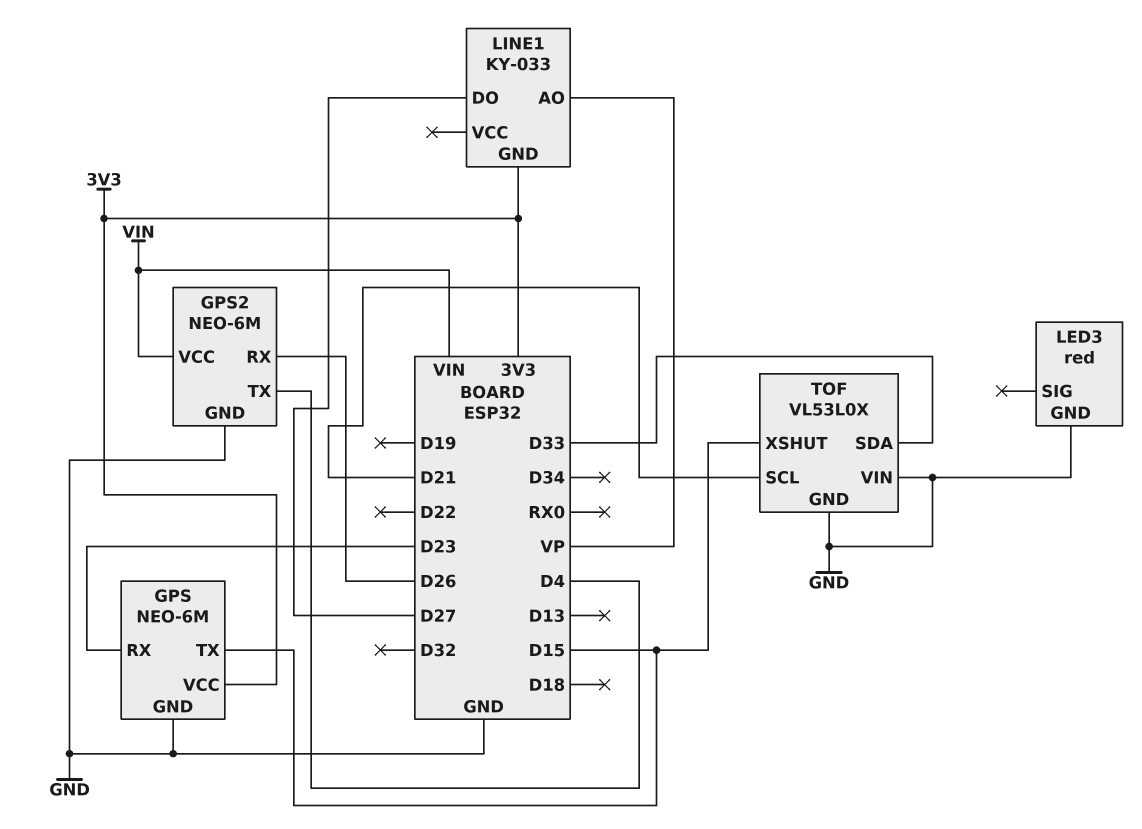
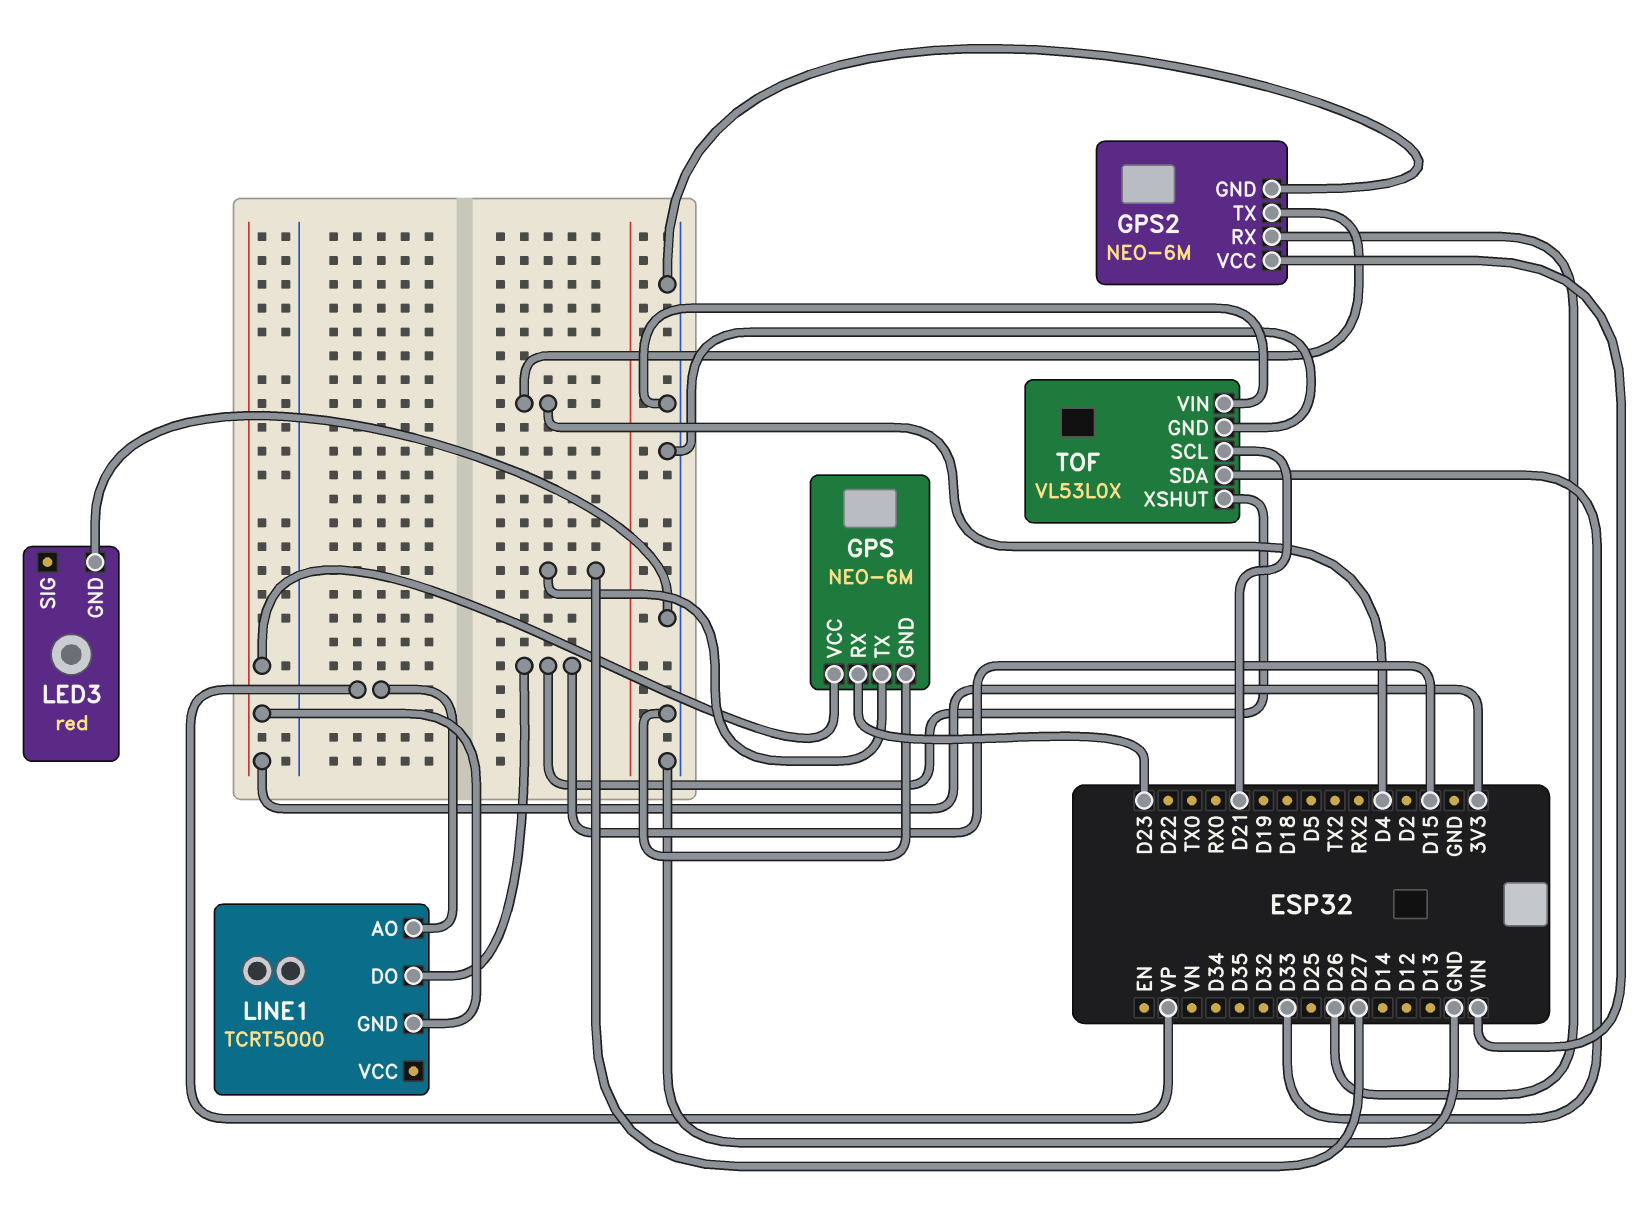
GPS pin TX: D15 -> D27
LINE1: KY-033 -> TCRT5000
LINE1 pin DO: D27 -> D15

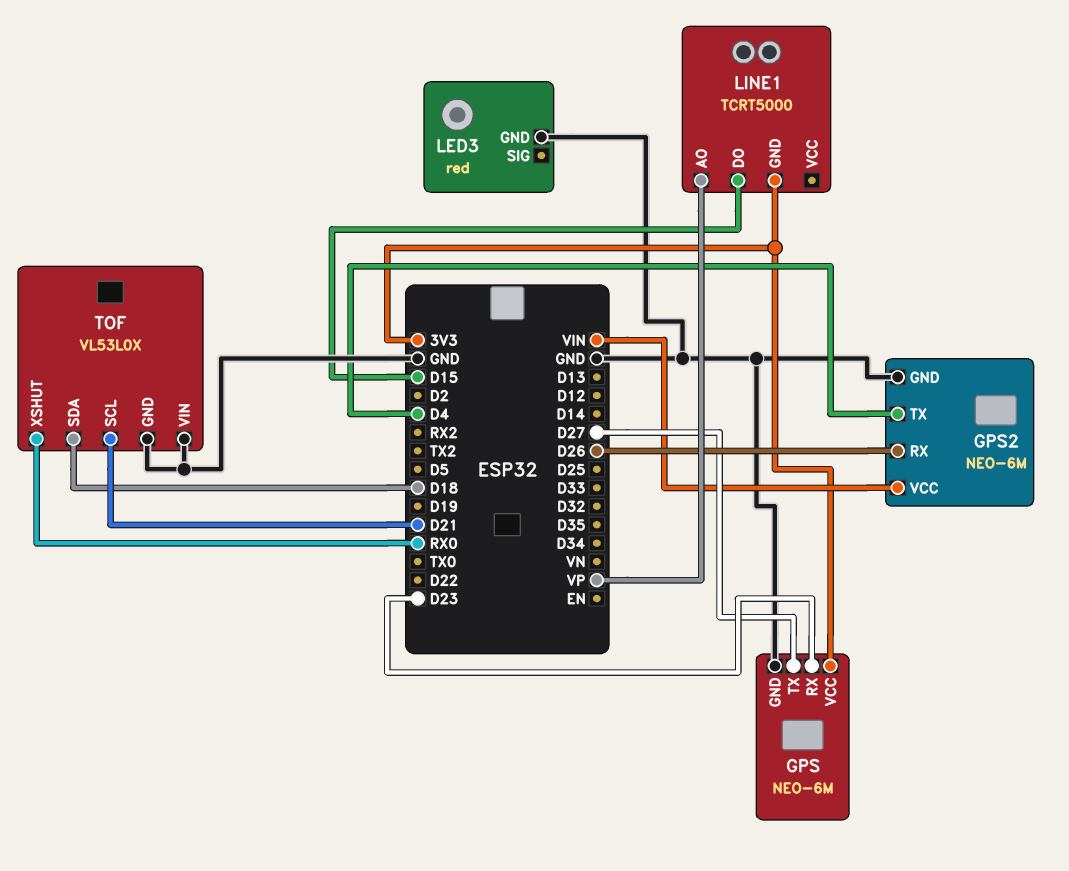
TOF pin SDA: D33 -> D18
TOF pin XSHUT: D15 -> RX0

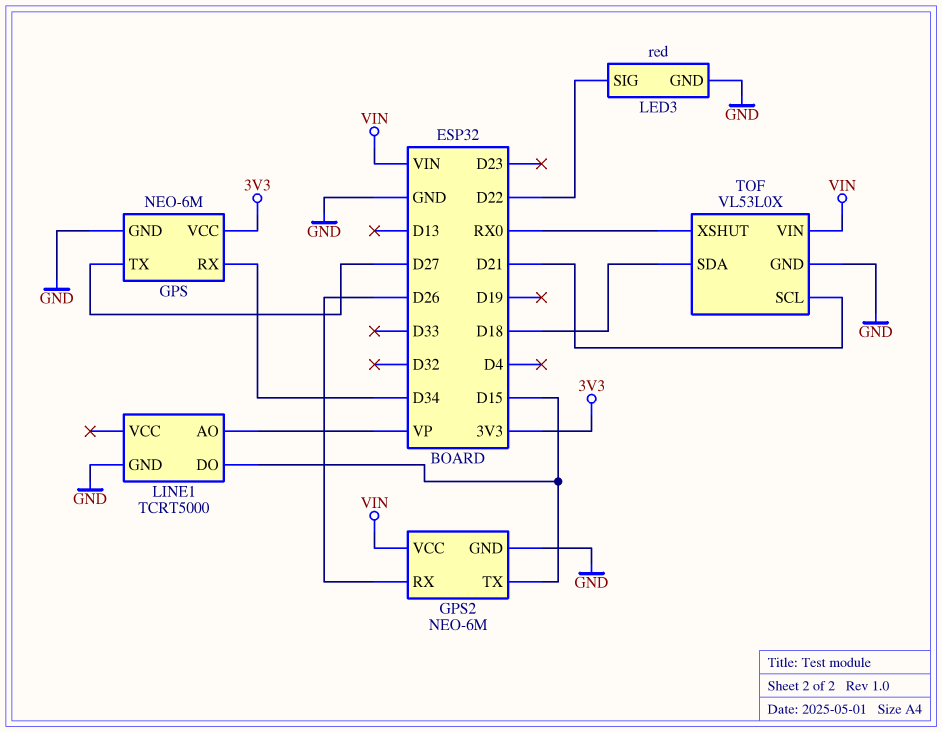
GPS pin RX: D23 -> D34
GPS2 pin TX: D4 -> D15
LED3 pin SIG: none -> D22
LINE1 pin GND: 3V3 -> GND
TOF pin VIN: GND -> VIN

